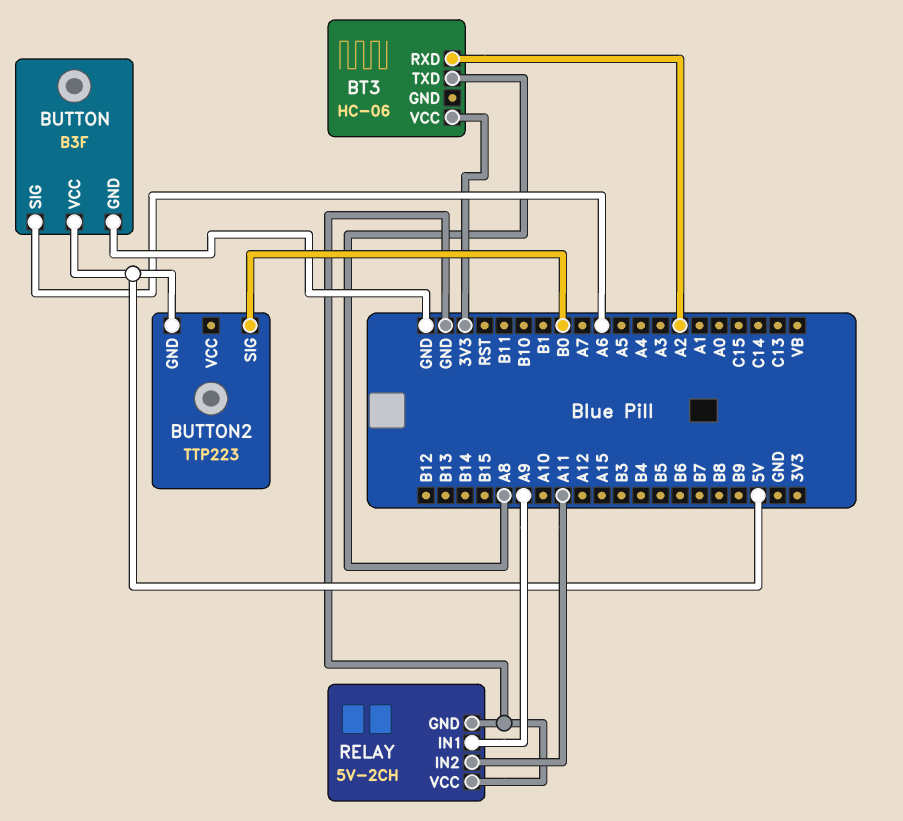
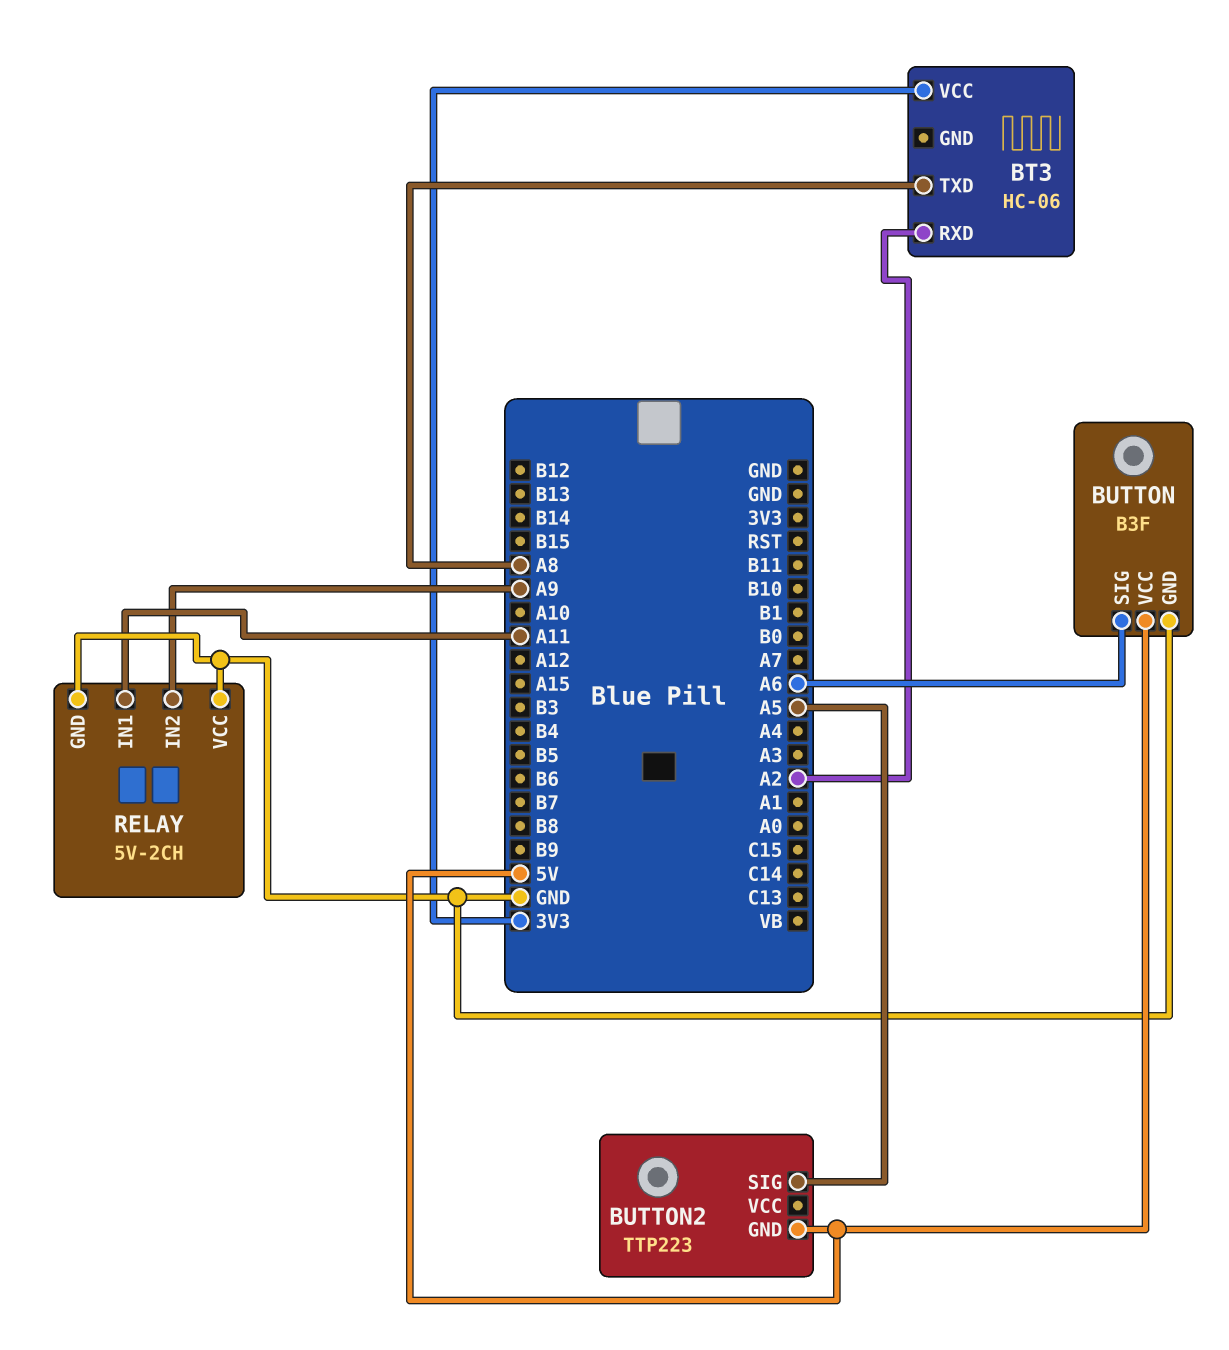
BUTTON2 pin SIG: B0 -> A5
RELAY pin IN1: A9 -> A11
RELAY pin IN2: A11 -> A9

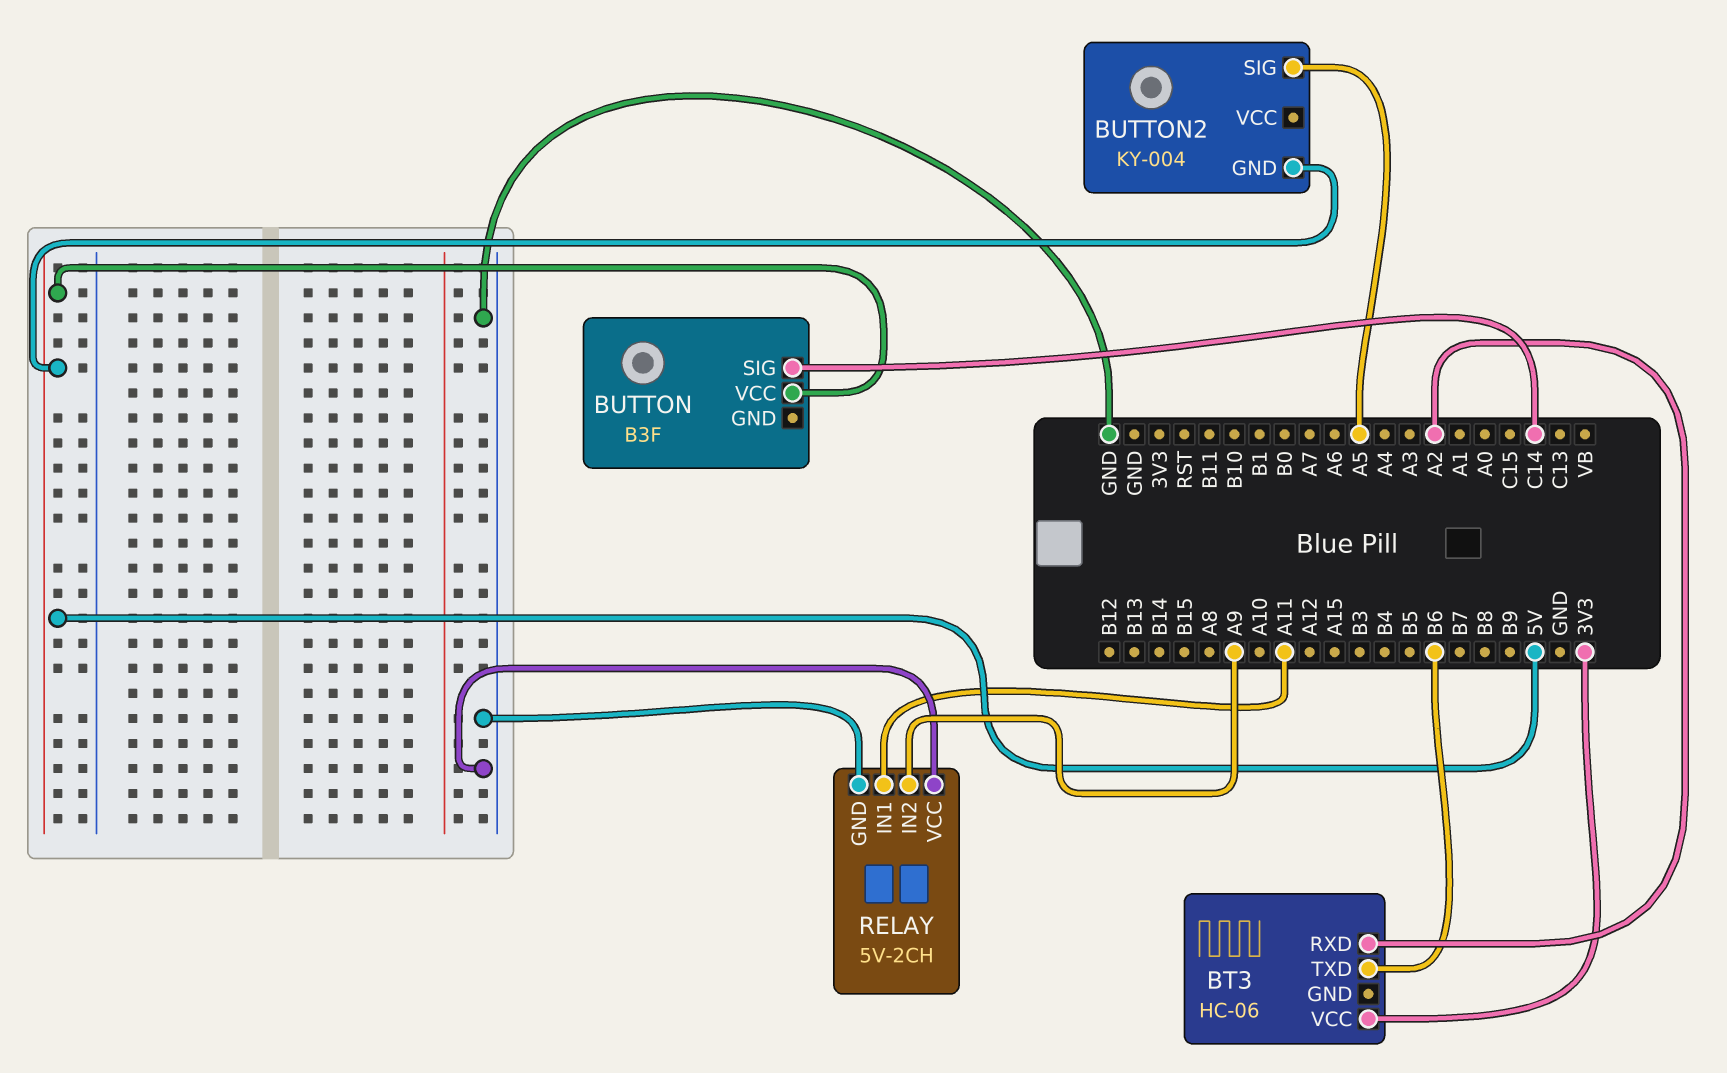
BT3 pin TXD: A8 -> B6
BUTTON pin GND: GND -> none
BUTTON pin SIG: A6 -> C14
BUTTON2: TTP223 -> KY-004

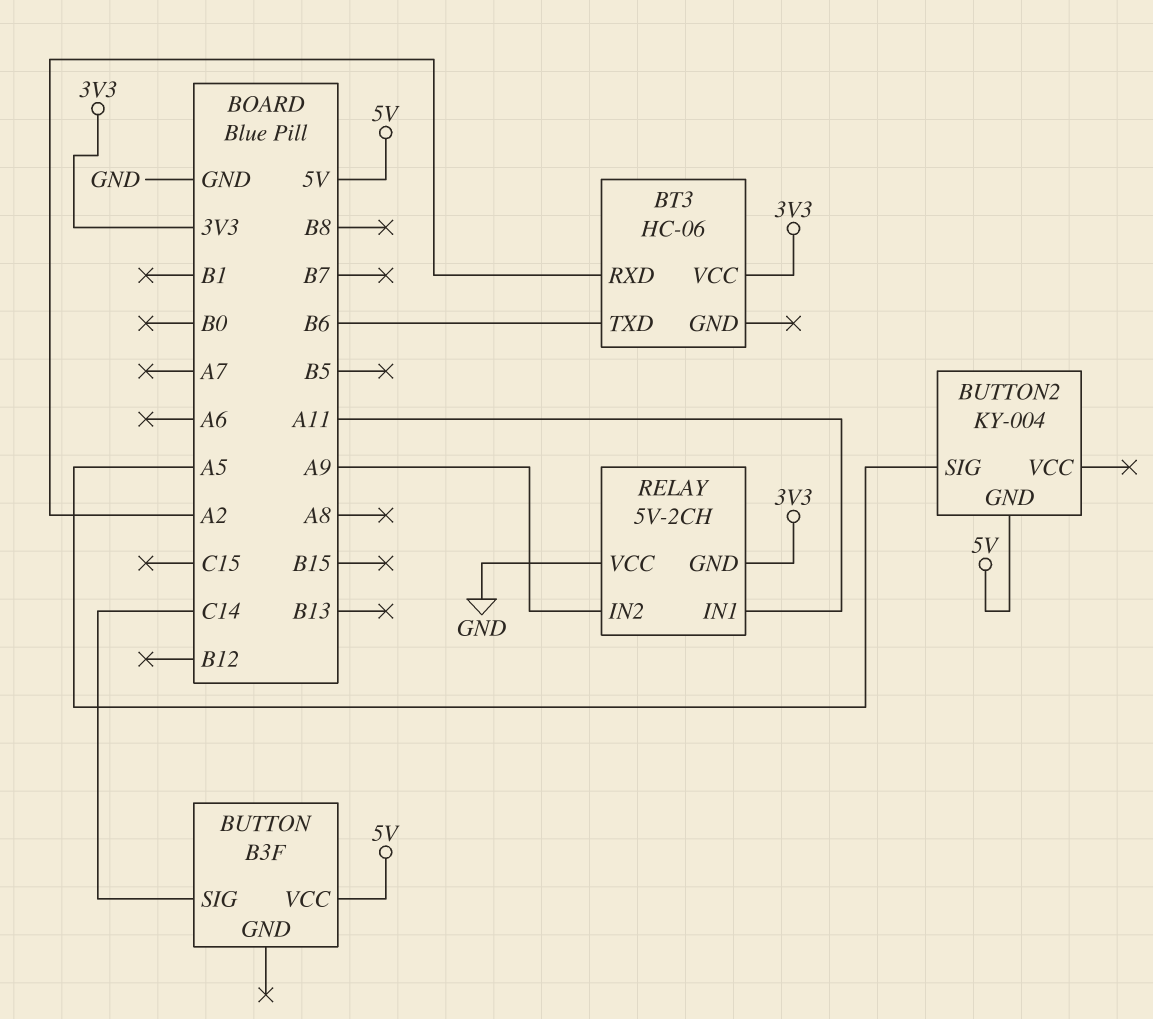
RELAY pin GND: GND -> 3V3

